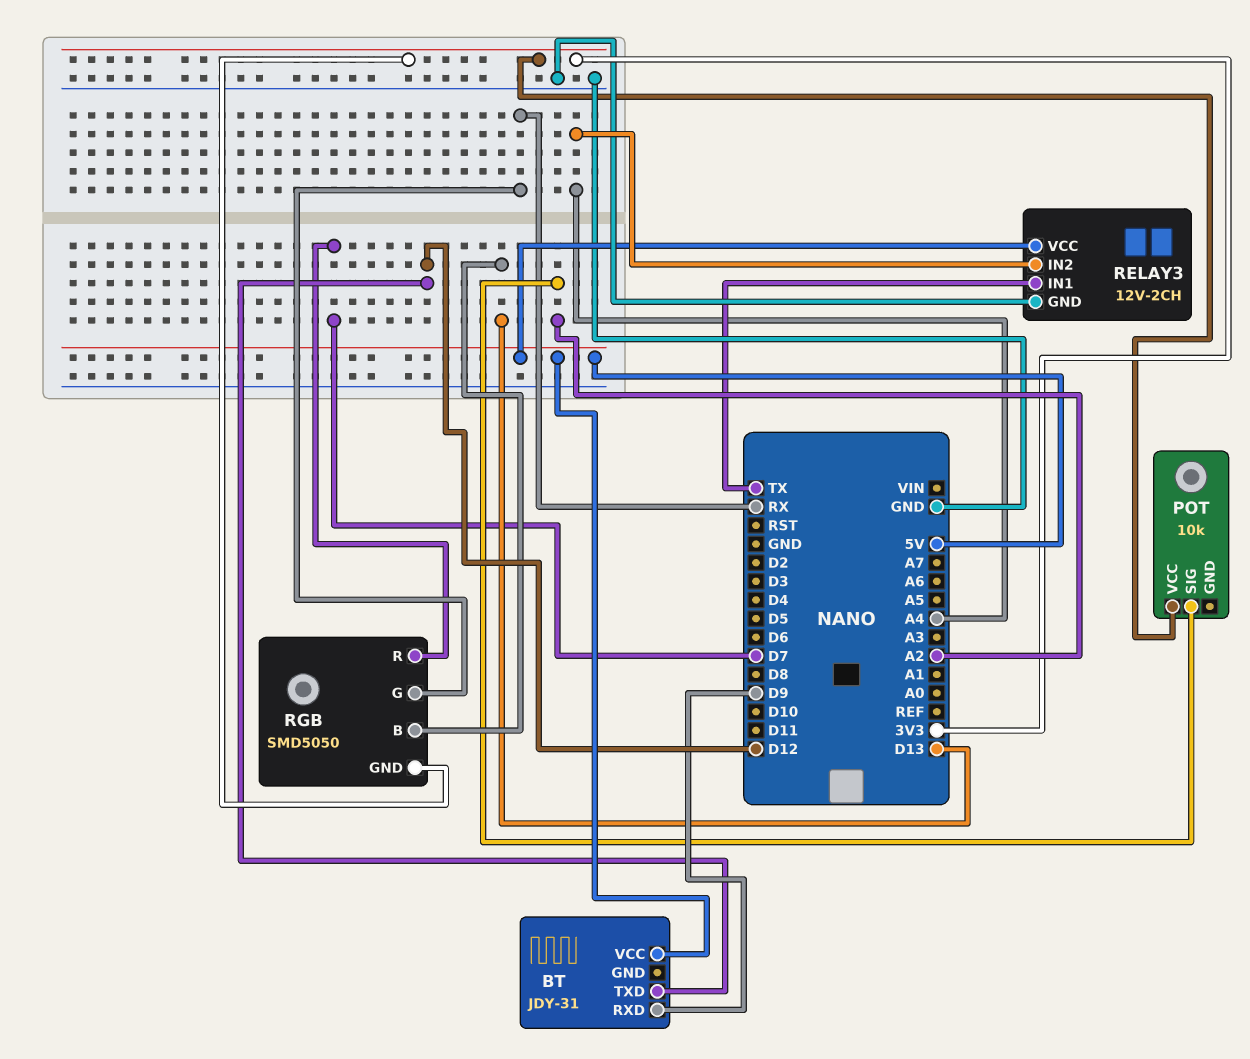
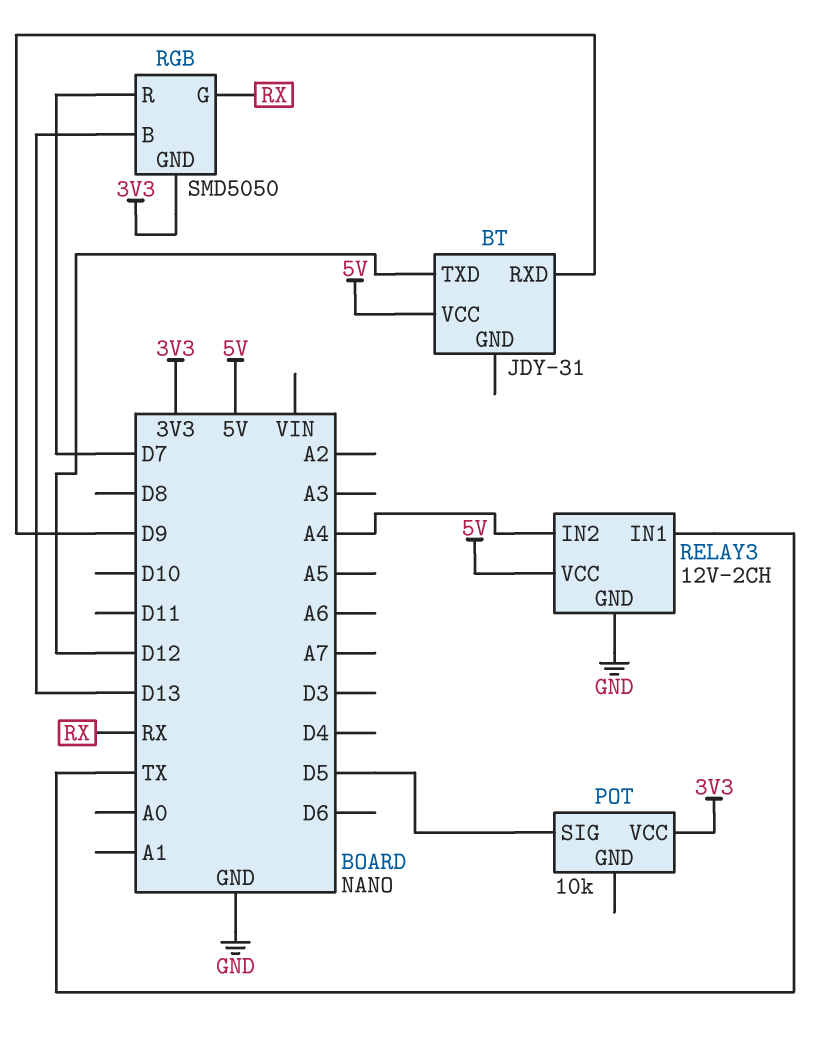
POT pin SIG: A2 -> D5

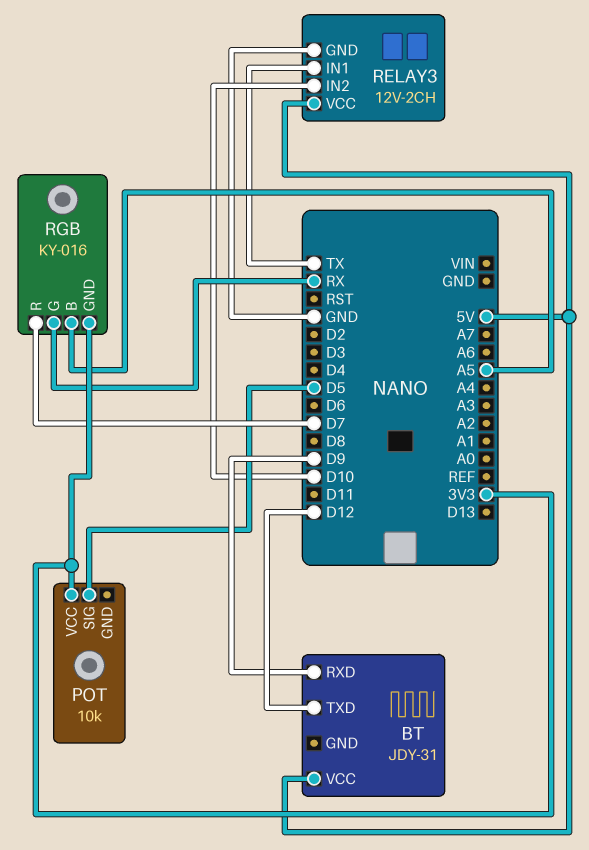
RELAY3 pin IN2: A4 -> D10
RGB: SMD5050 -> KY-016
RGB pin B: D13 -> A5

